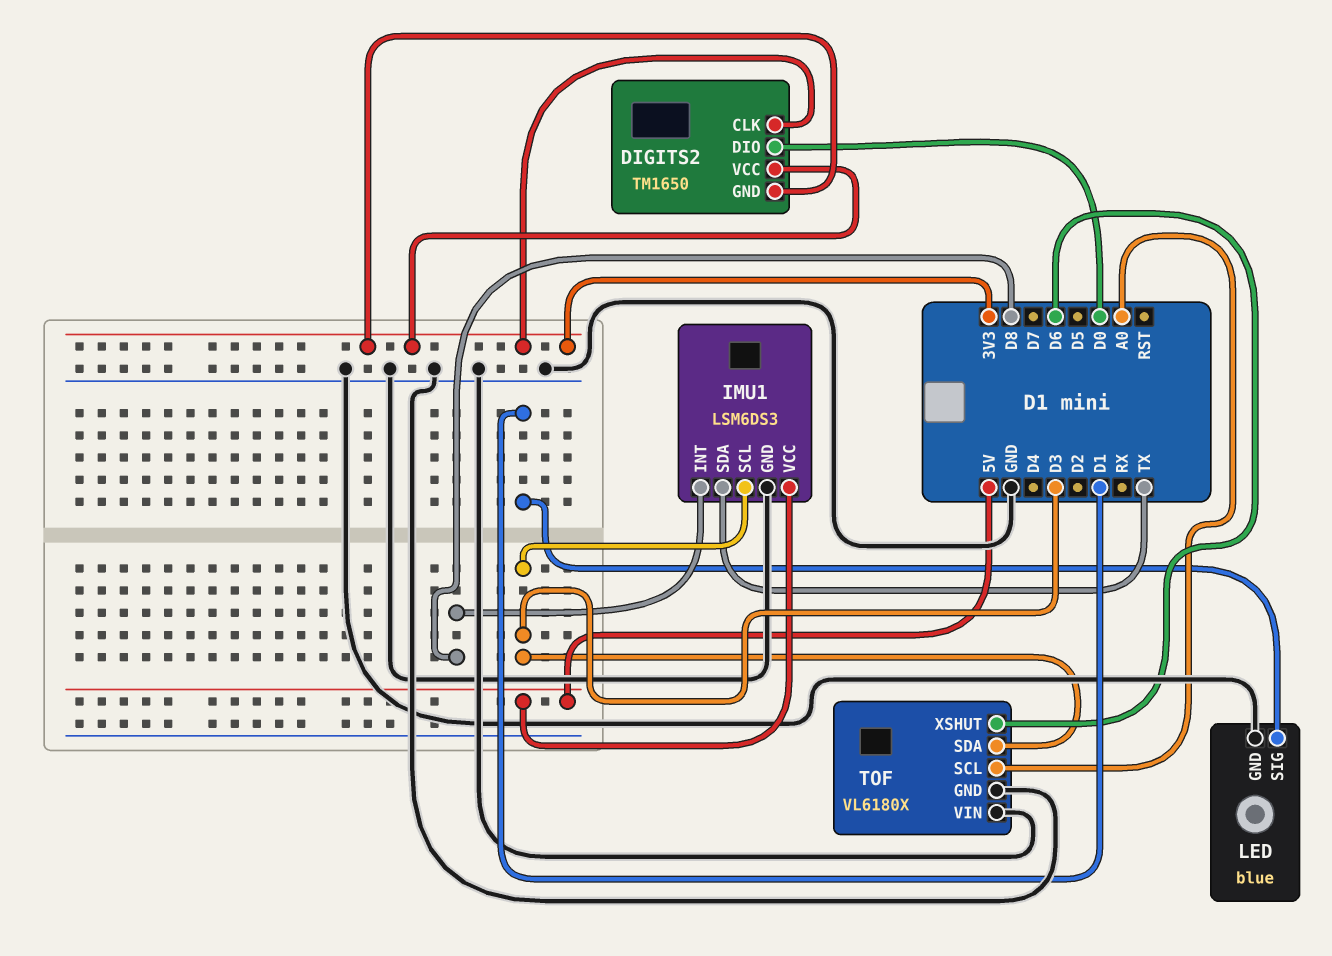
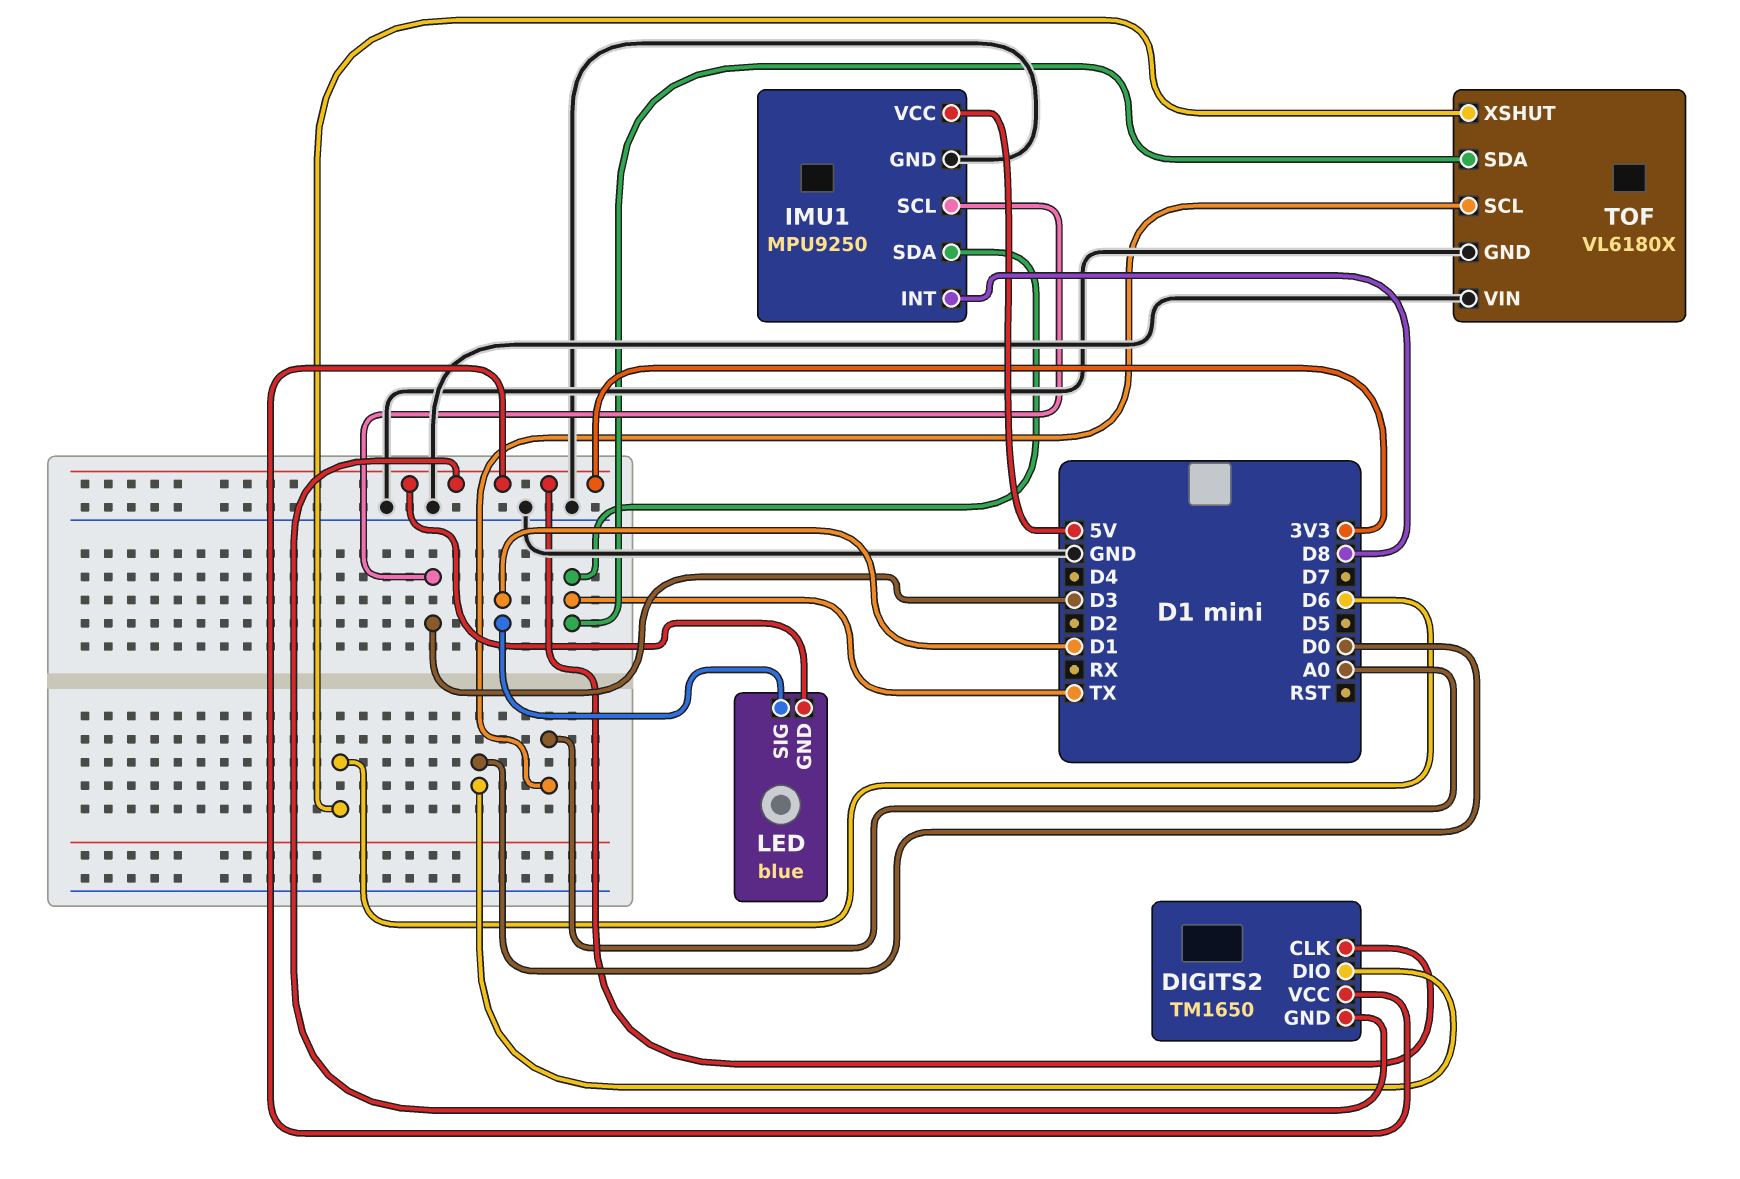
IMU1: LSM6DS3 -> MPU9250
LED pin GND: GND -> 3V3
TOF pin SDA: D3 -> TX

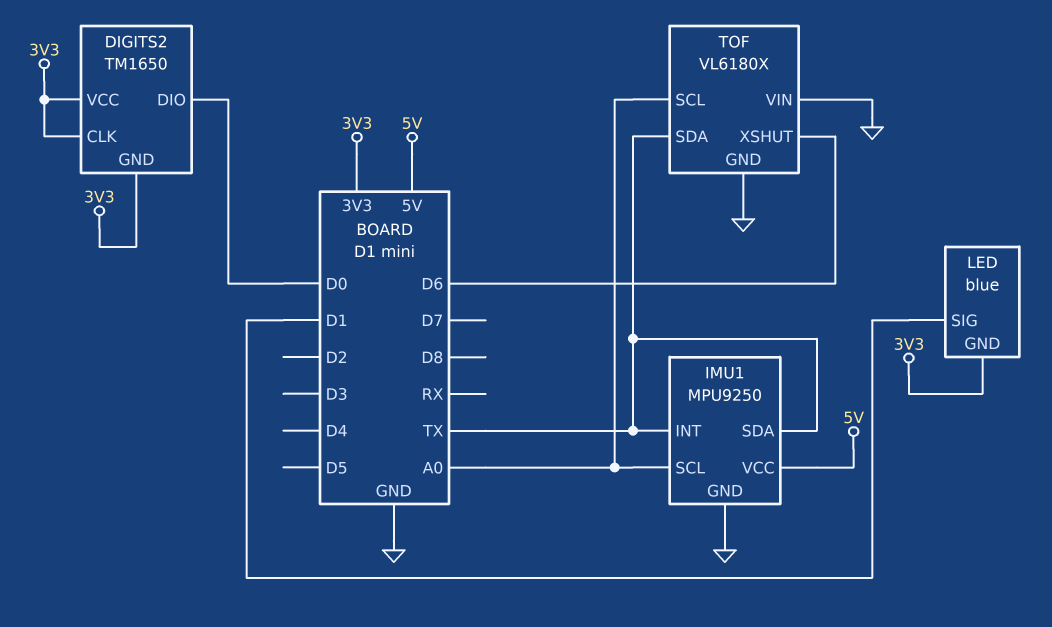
IMU1 pin INT: D8 -> TX
IMU1 pin SCL: D3 -> A0

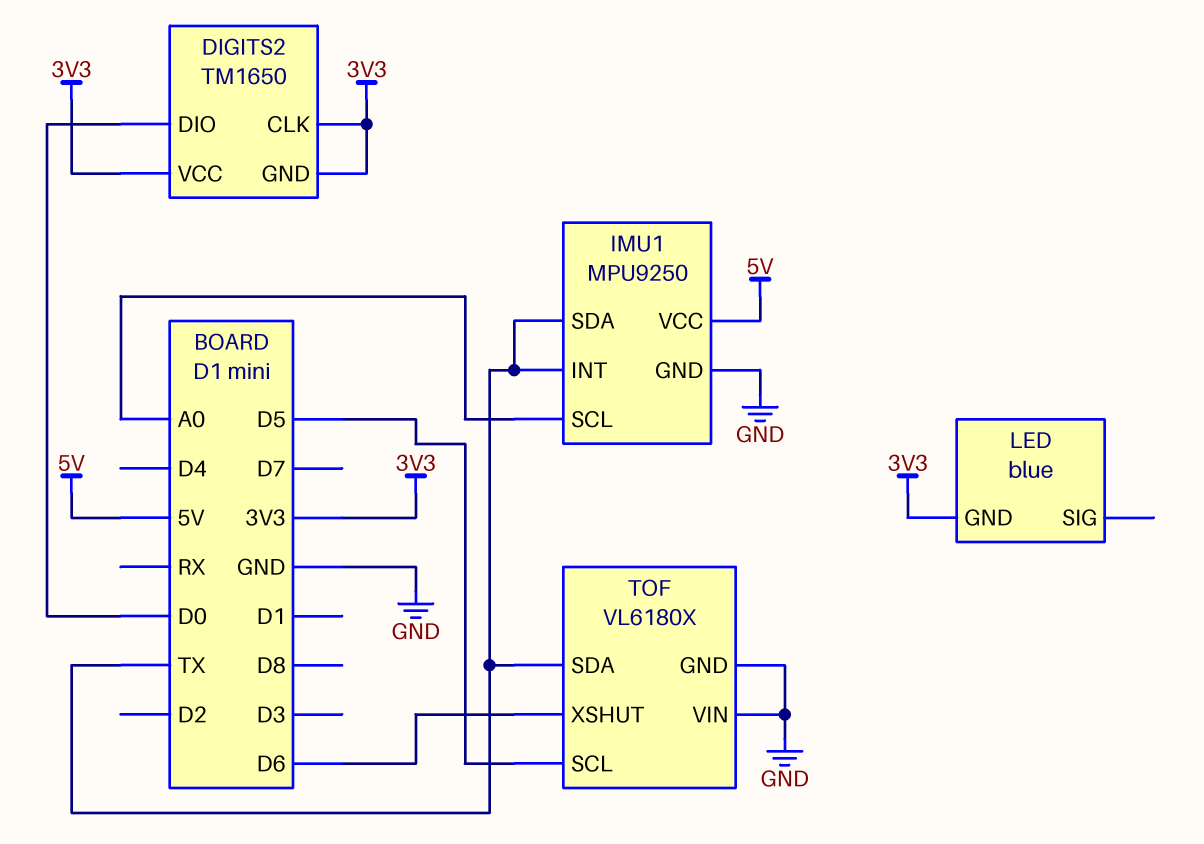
LED pin SIG: D1 -> none
TOF pin SCL: A0 -> D5

